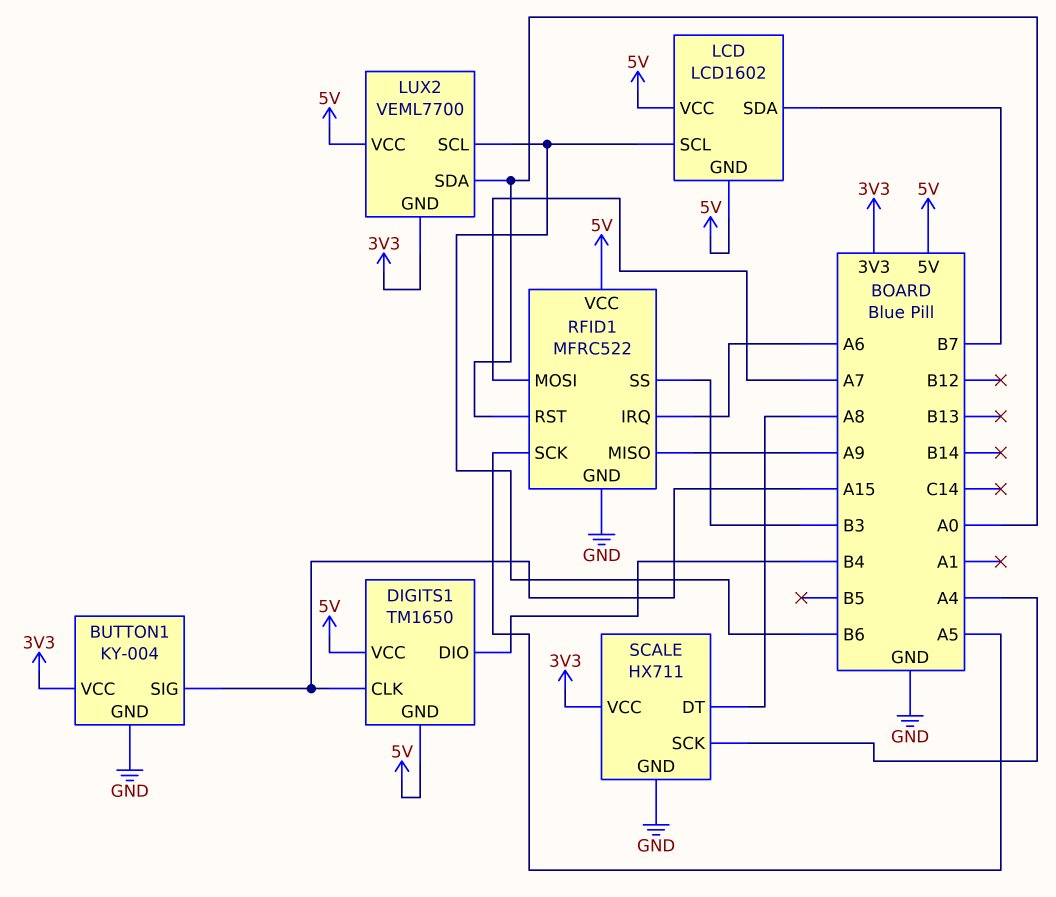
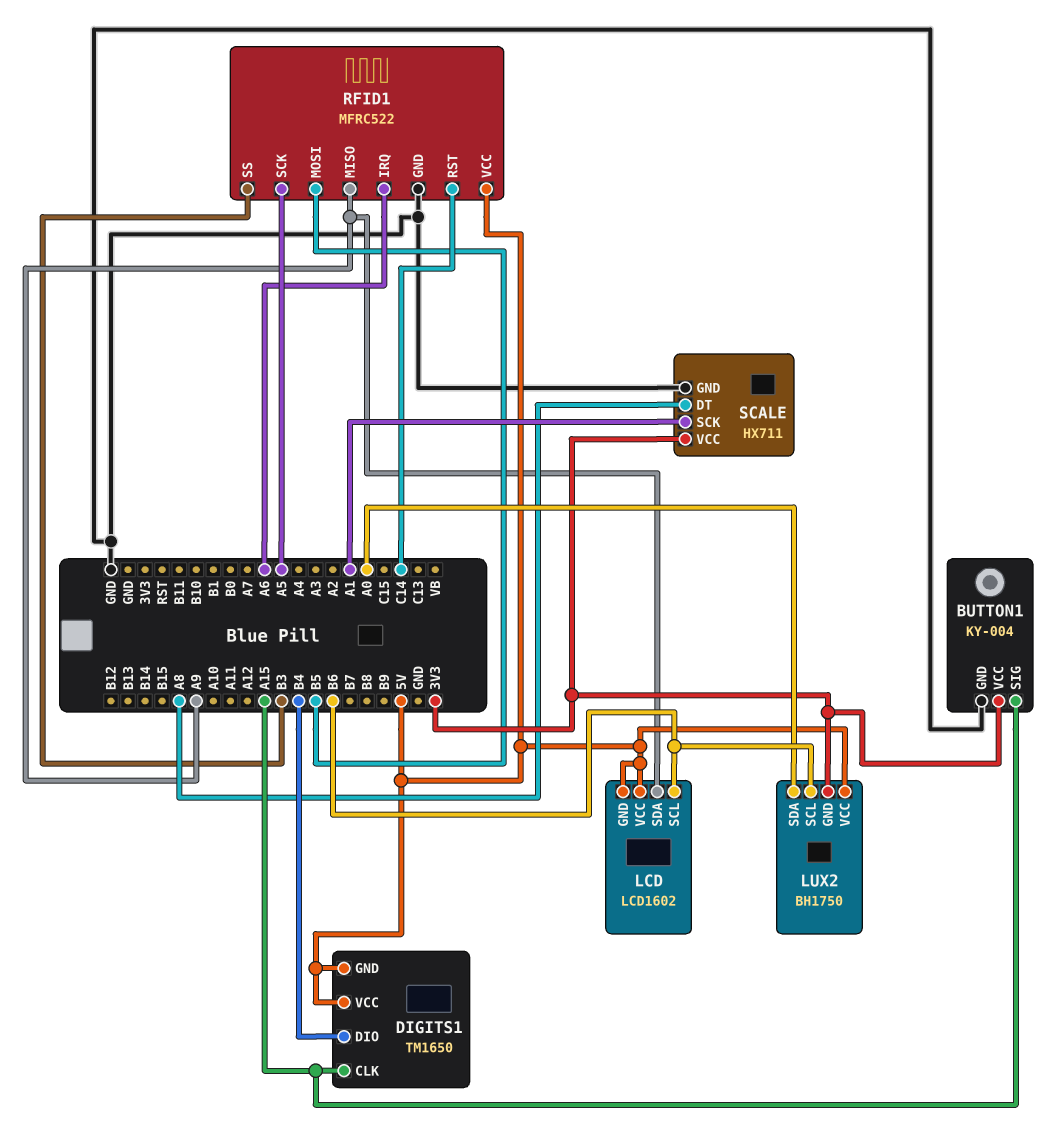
LCD pin SDA: B7 -> A9
LUX2: VEML7700 -> BH1750
RFID1 pin MOSI: A7 -> B5
RFID1 pin RST: A0 -> C14
SCALE pin SCK: A4 -> A1

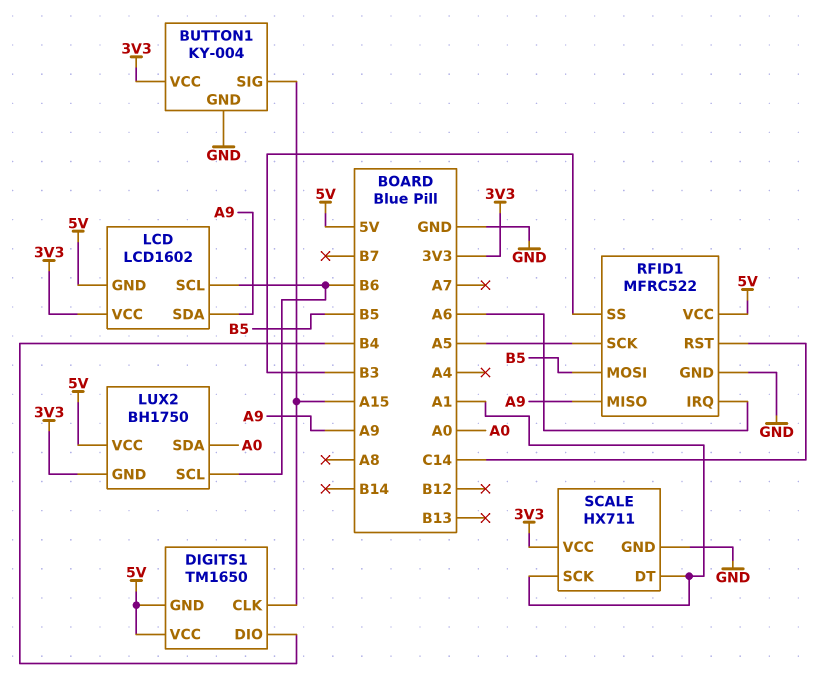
LCD pin VCC: 5V -> 3V3
SCALE pin DT: A8 -> A1

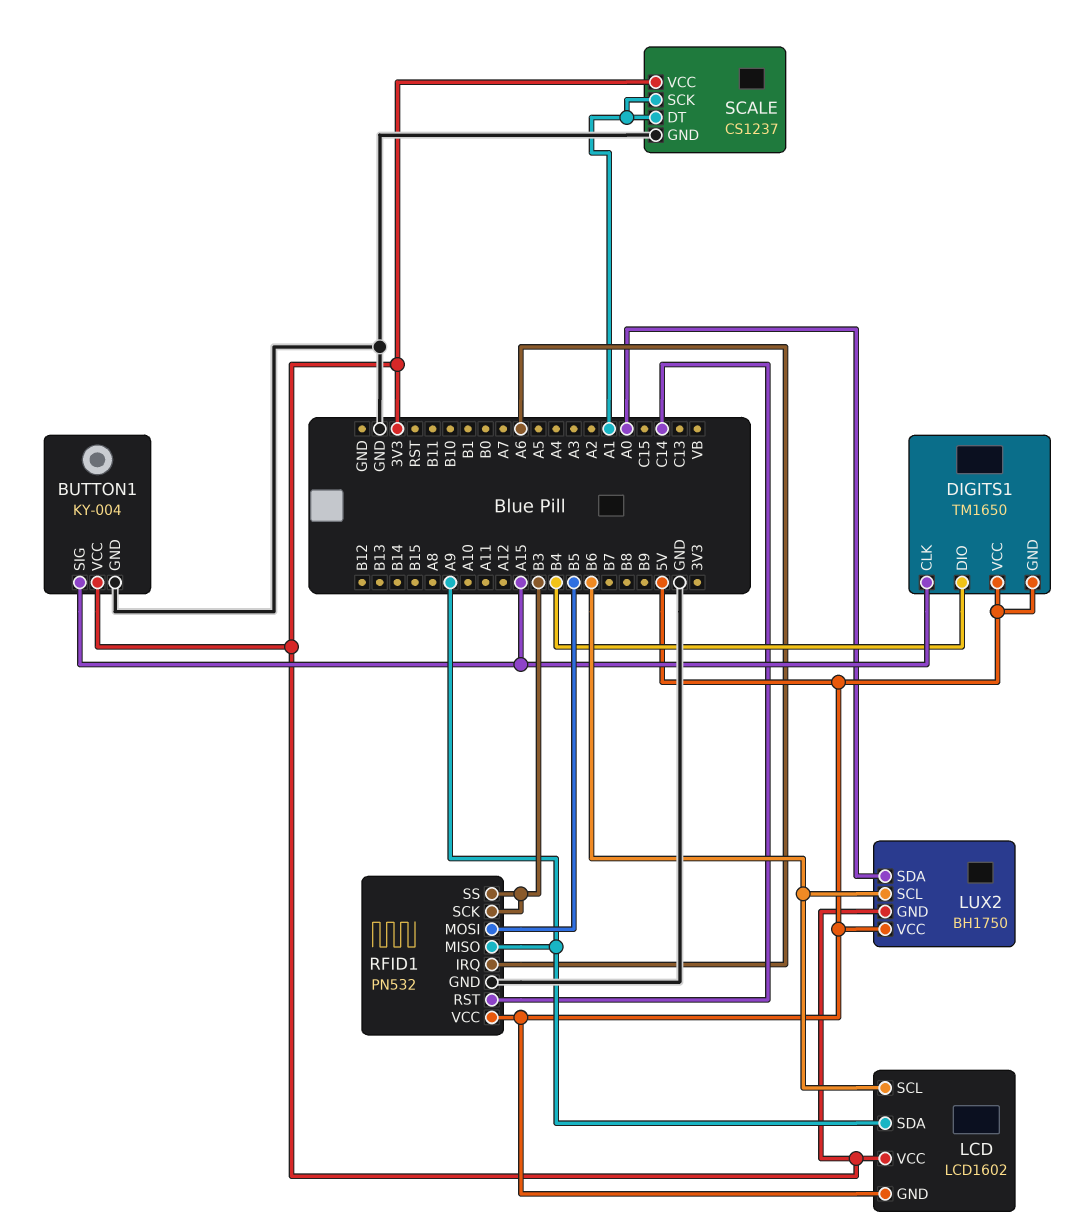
RFID1: MFRC522 -> PN532
RFID1 pin SCK: A5 -> B3
SCALE: HX711 -> CS1237

